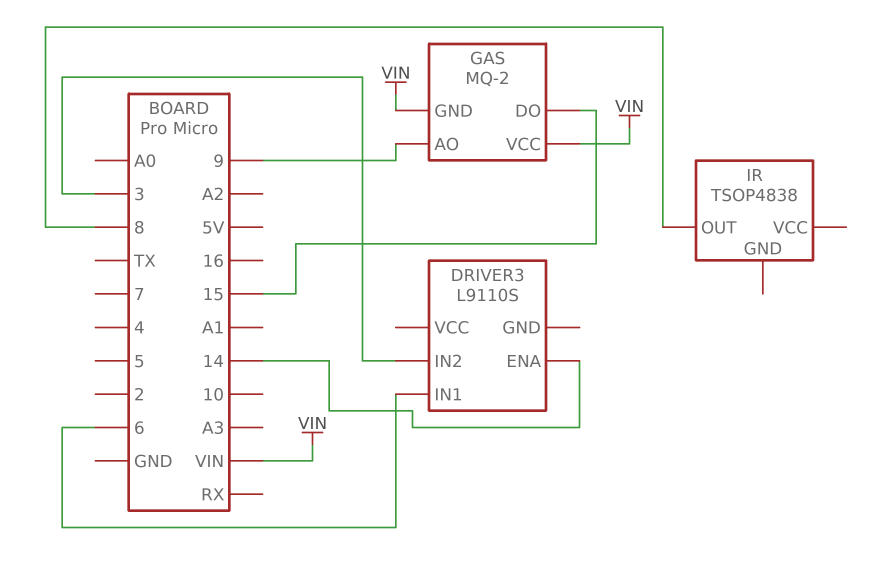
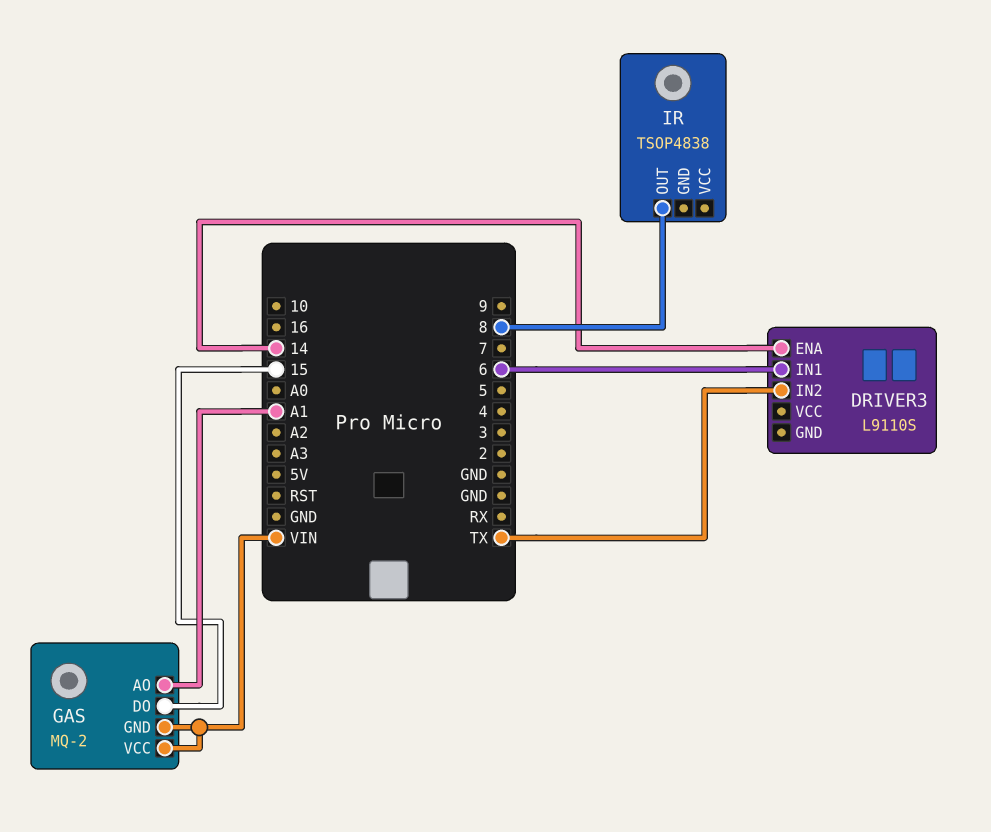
DRIVER3 pin IN2: 3 -> TX
GAS pin AO: 9 -> A1

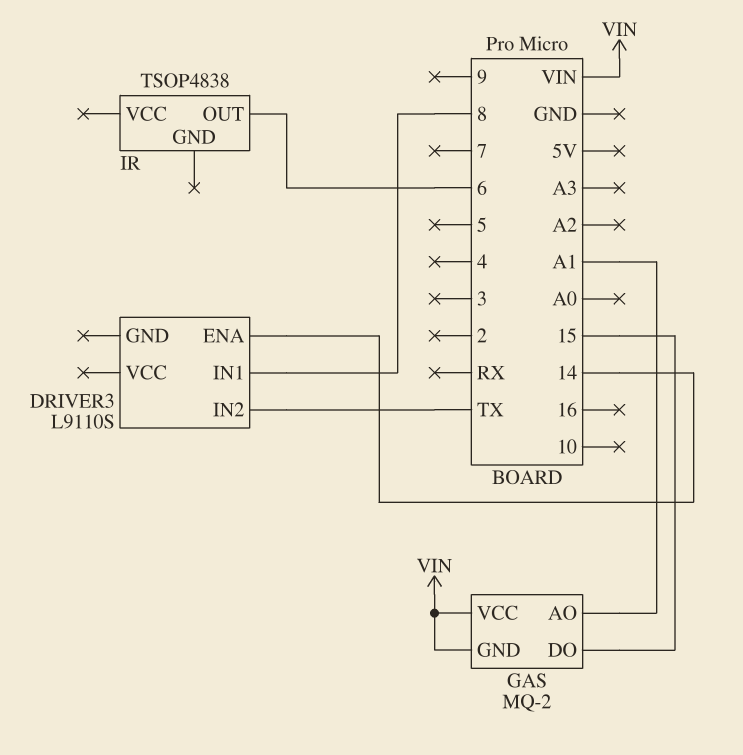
DRIVER3 pin IN1: 6 -> 8
IR pin OUT: 8 -> 6

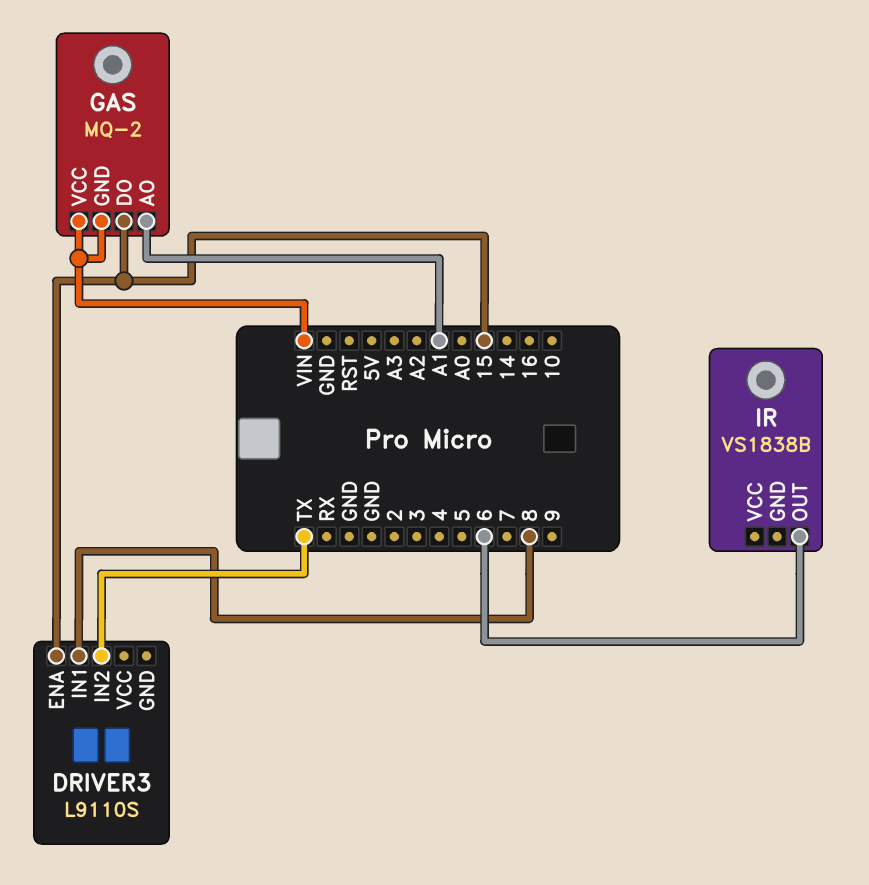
DRIVER3 pin ENA: 14 -> 15
IR: TSOP4838 -> VS1838B

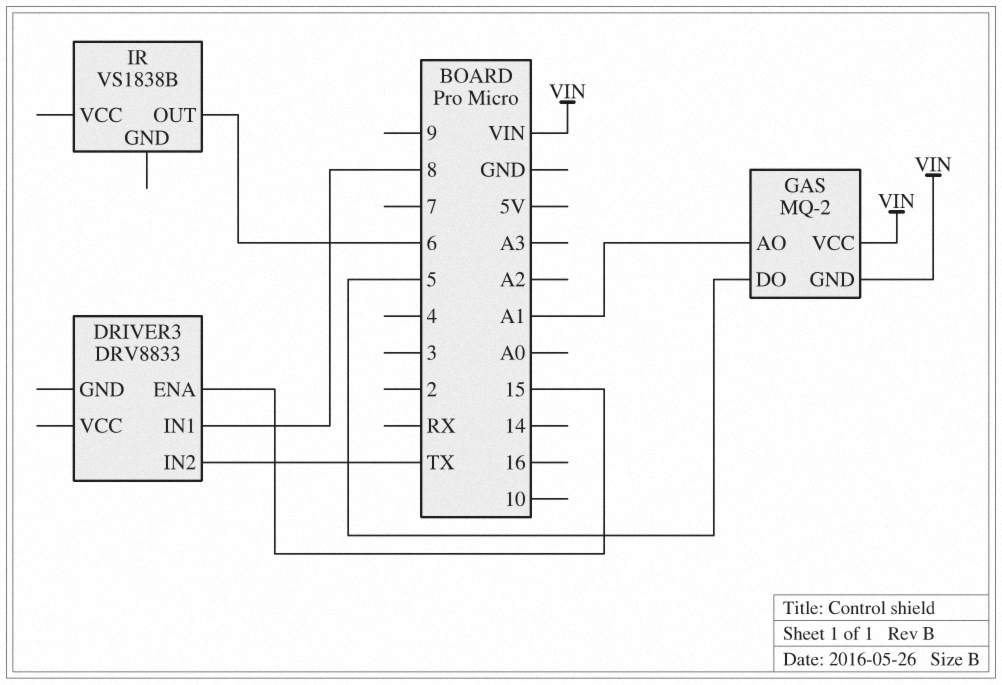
DRIVER3: L9110S -> DRV8833
GAS pin DO: 15 -> 5

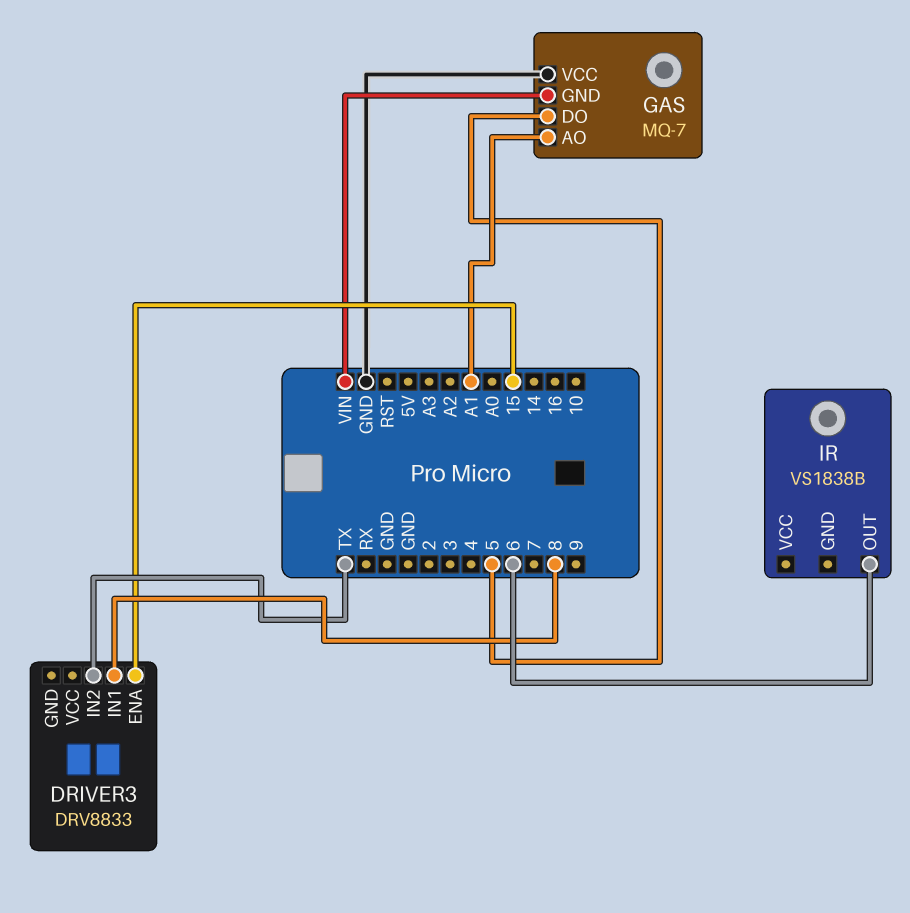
GAS: MQ-2 -> MQ-7
GAS pin VCC: VIN -> GND

